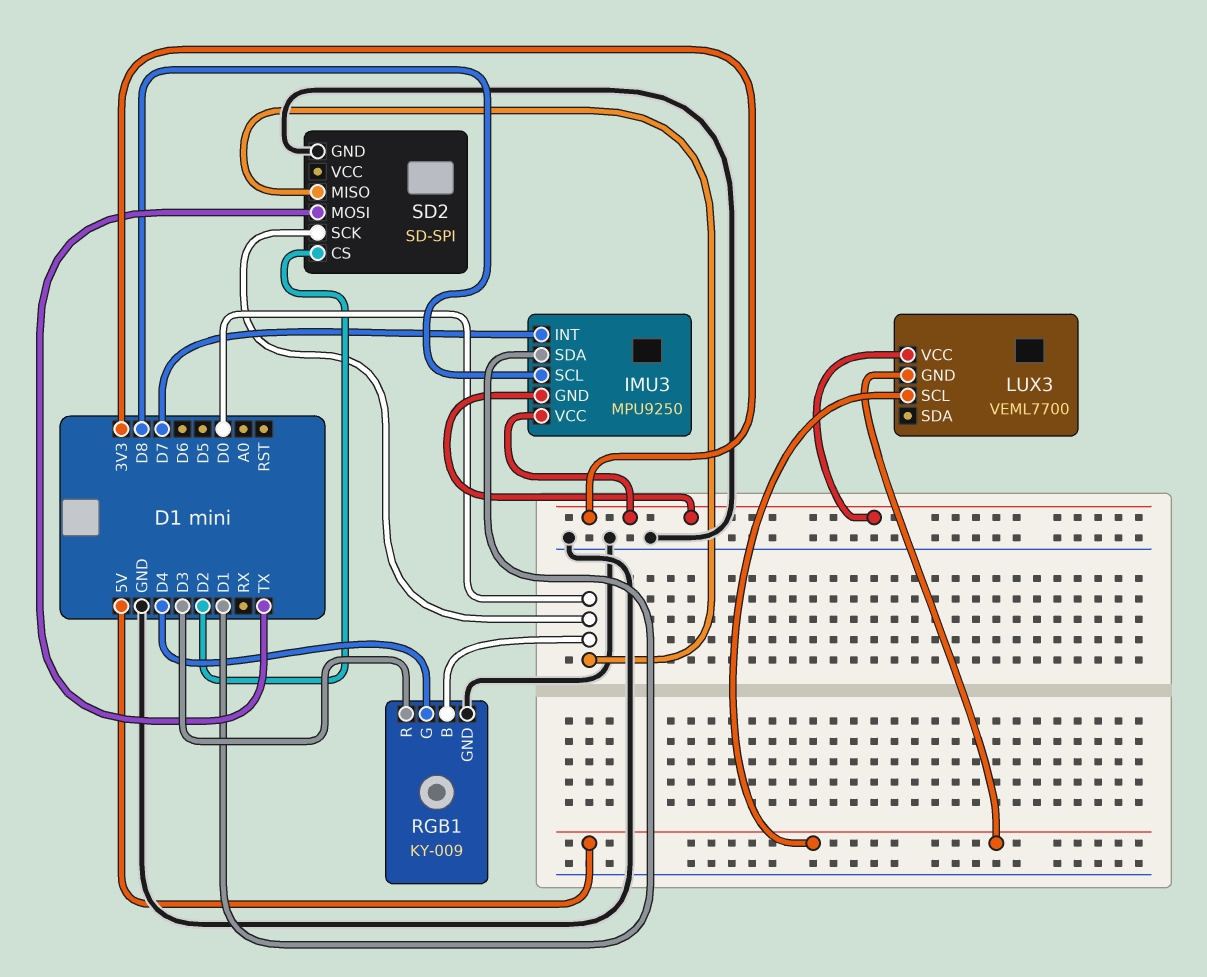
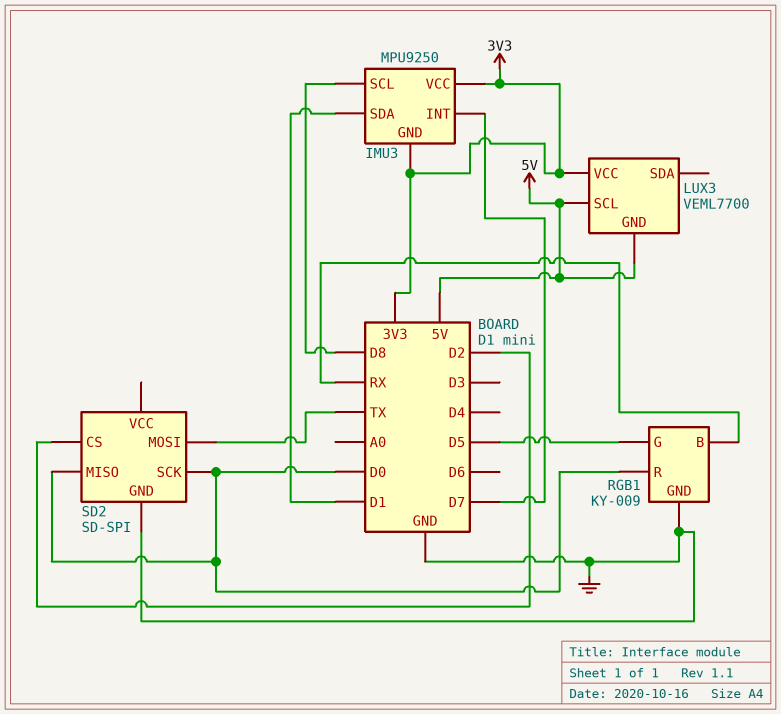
RGB1 pin B: D0 -> RX
RGB1 pin G: D4 -> D5
RGB1 pin R: D3 -> D0

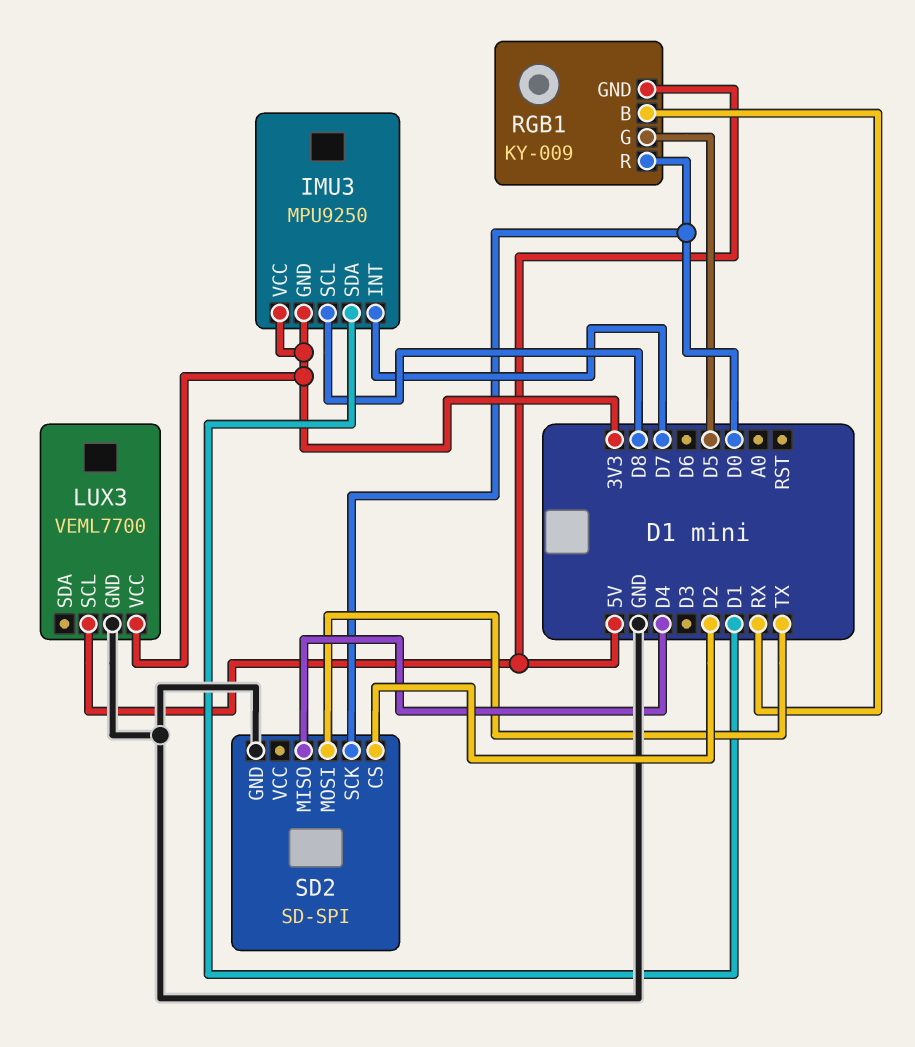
LUX3 pin GND: 5V -> GND
RGB1 pin GND: GND -> 5V
SD2 pin MISO: D0 -> D4

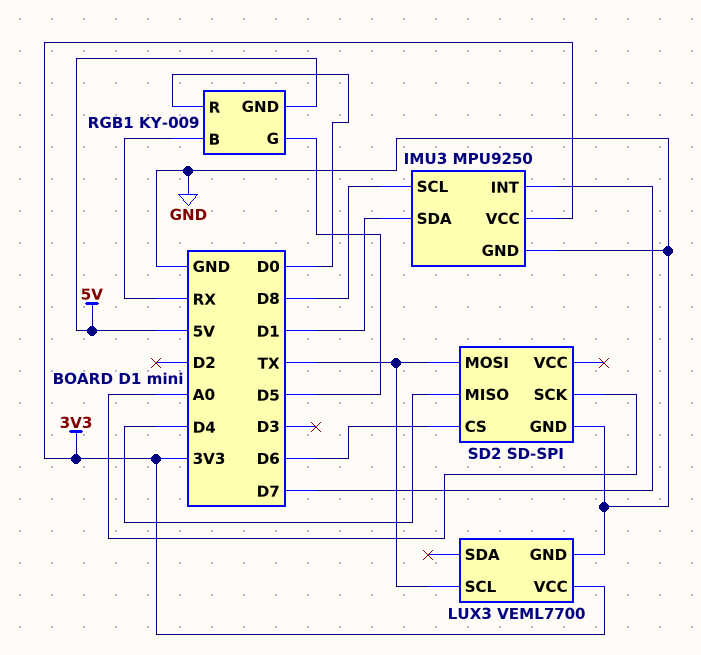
IMU3 pin GND: 3V3 -> GND
LUX3 pin SCL: 5V -> TX
SD2 pin CS: D2 -> D6
SD2 pin SCK: D0 -> A0

